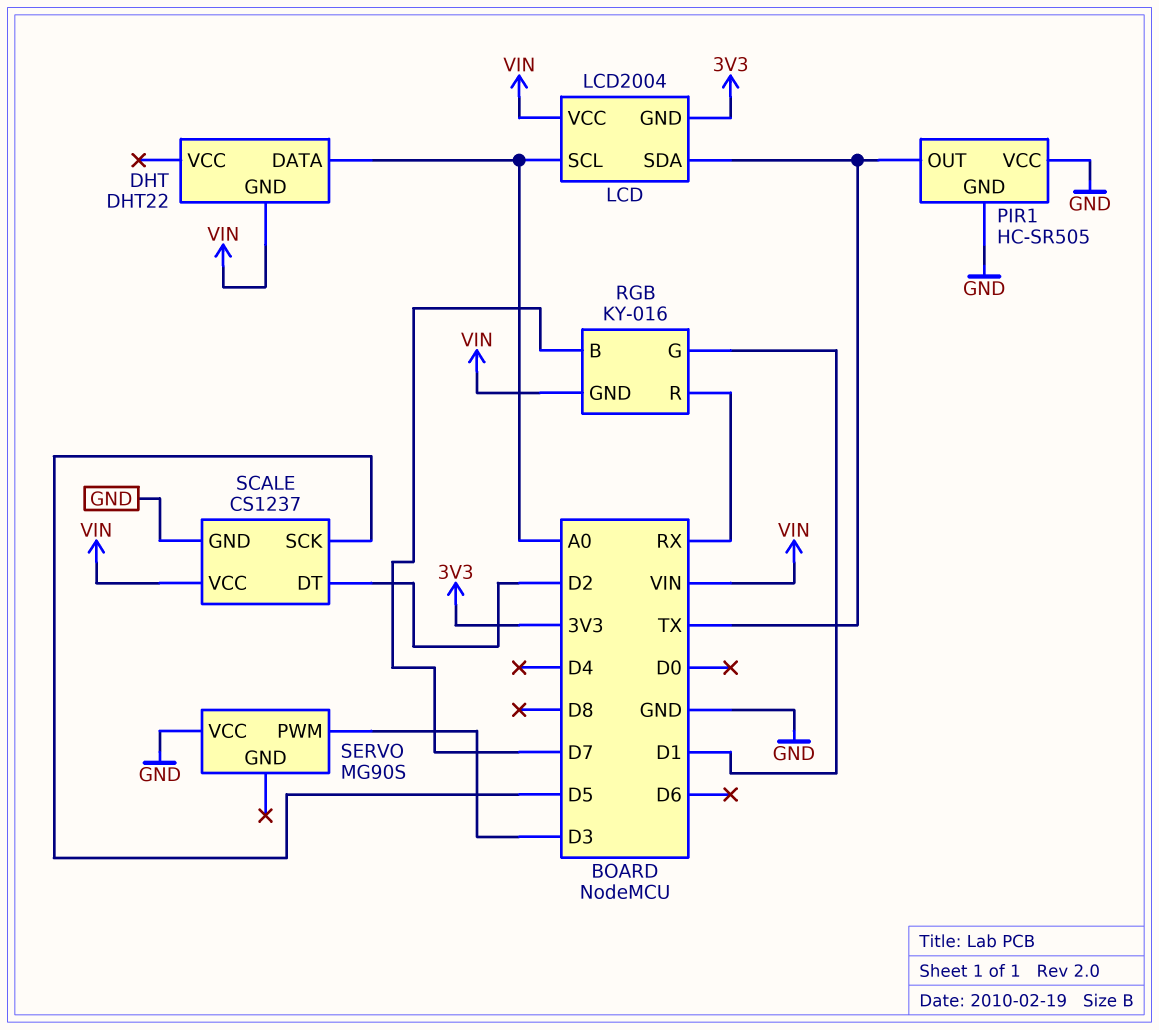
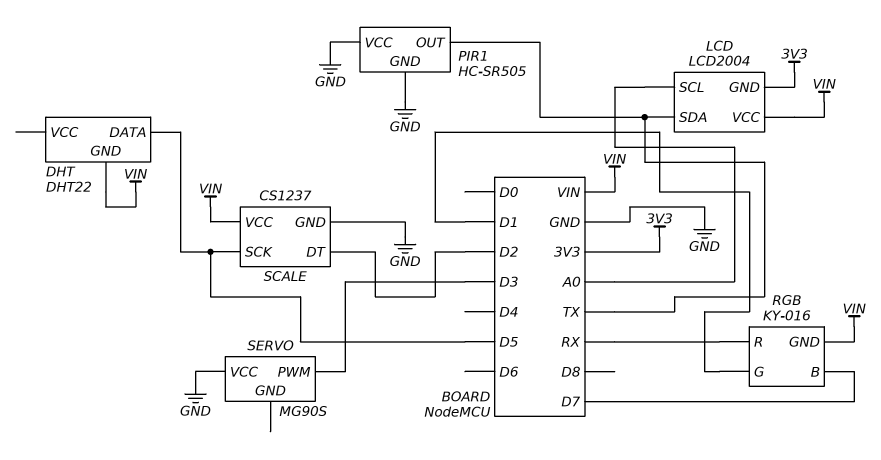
DHT pin DATA: A0 -> D5

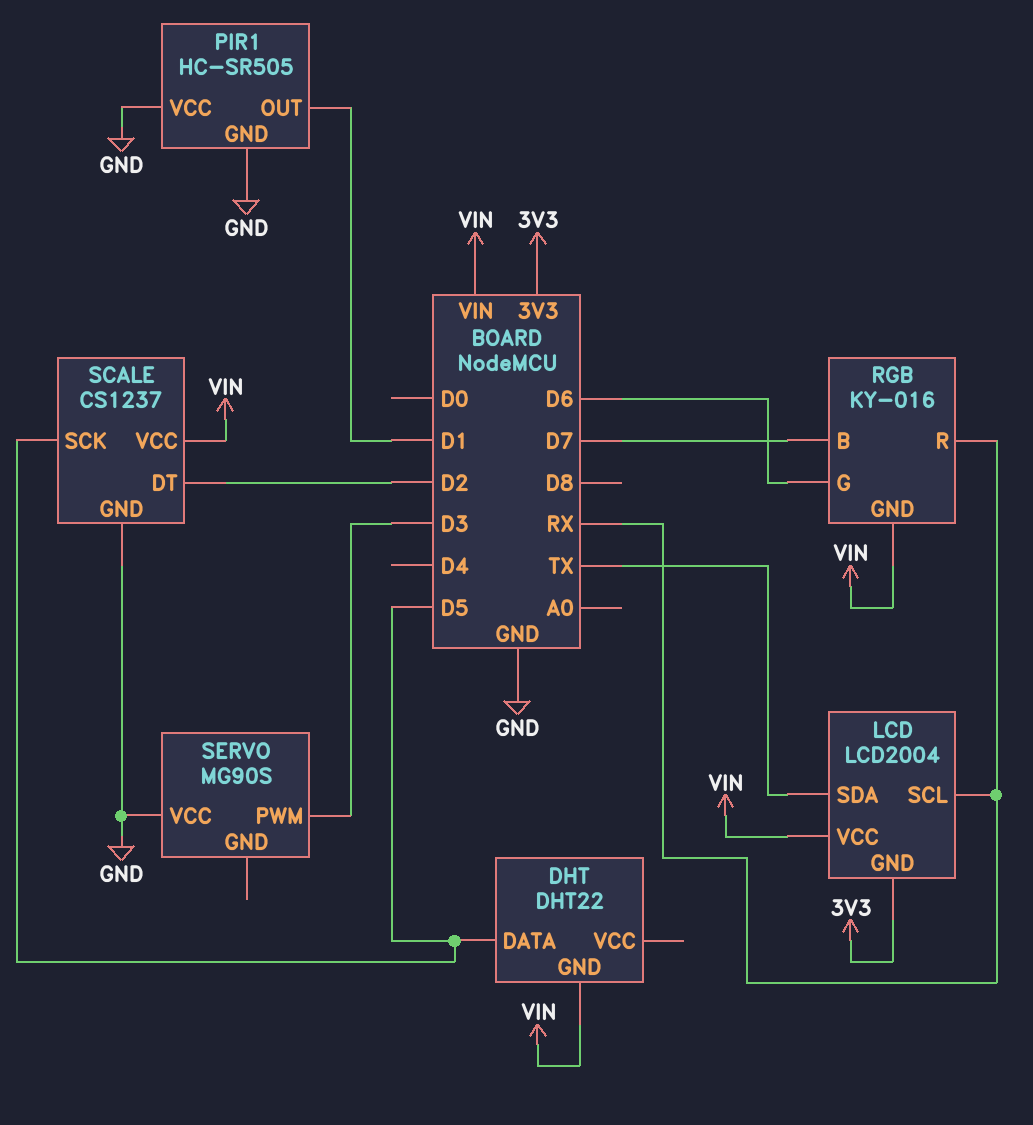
LCD pin SCL: A0 -> RX
PIR1 pin OUT: TX -> D1
RGB pin G: D1 -> D6

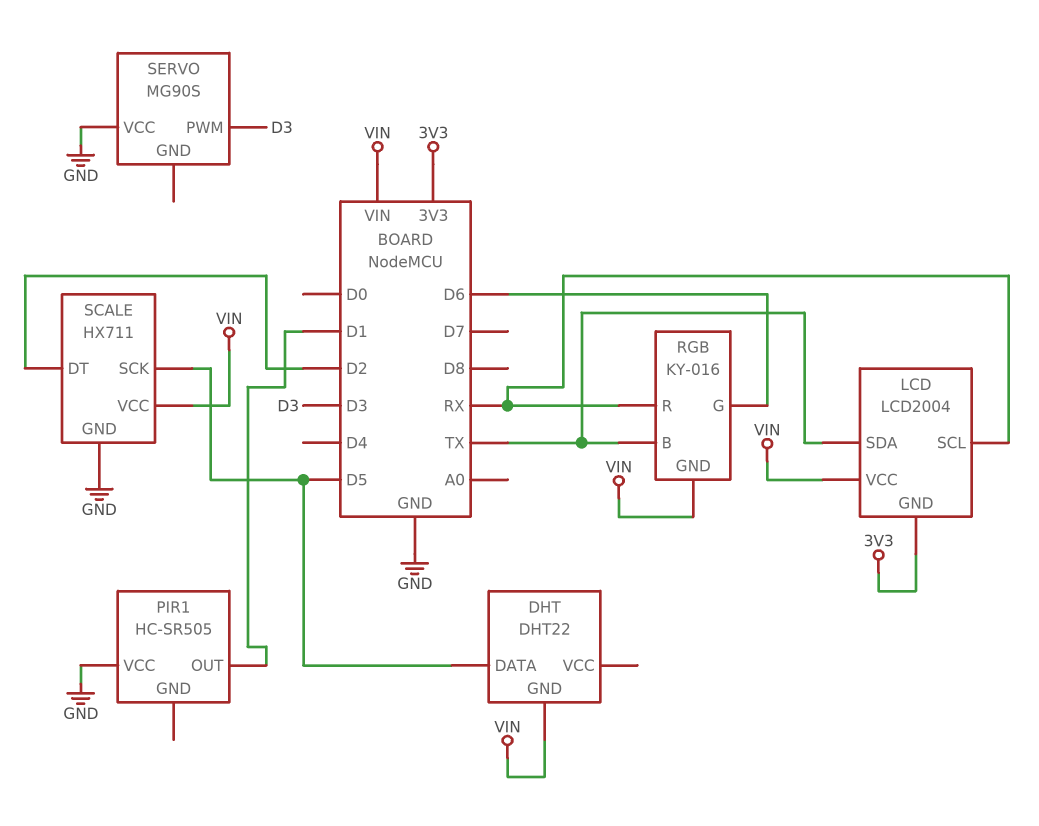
PIR1 pin GND: GND -> none
RGB pin B: D7 -> TX
SCALE: CS1237 -> HX711

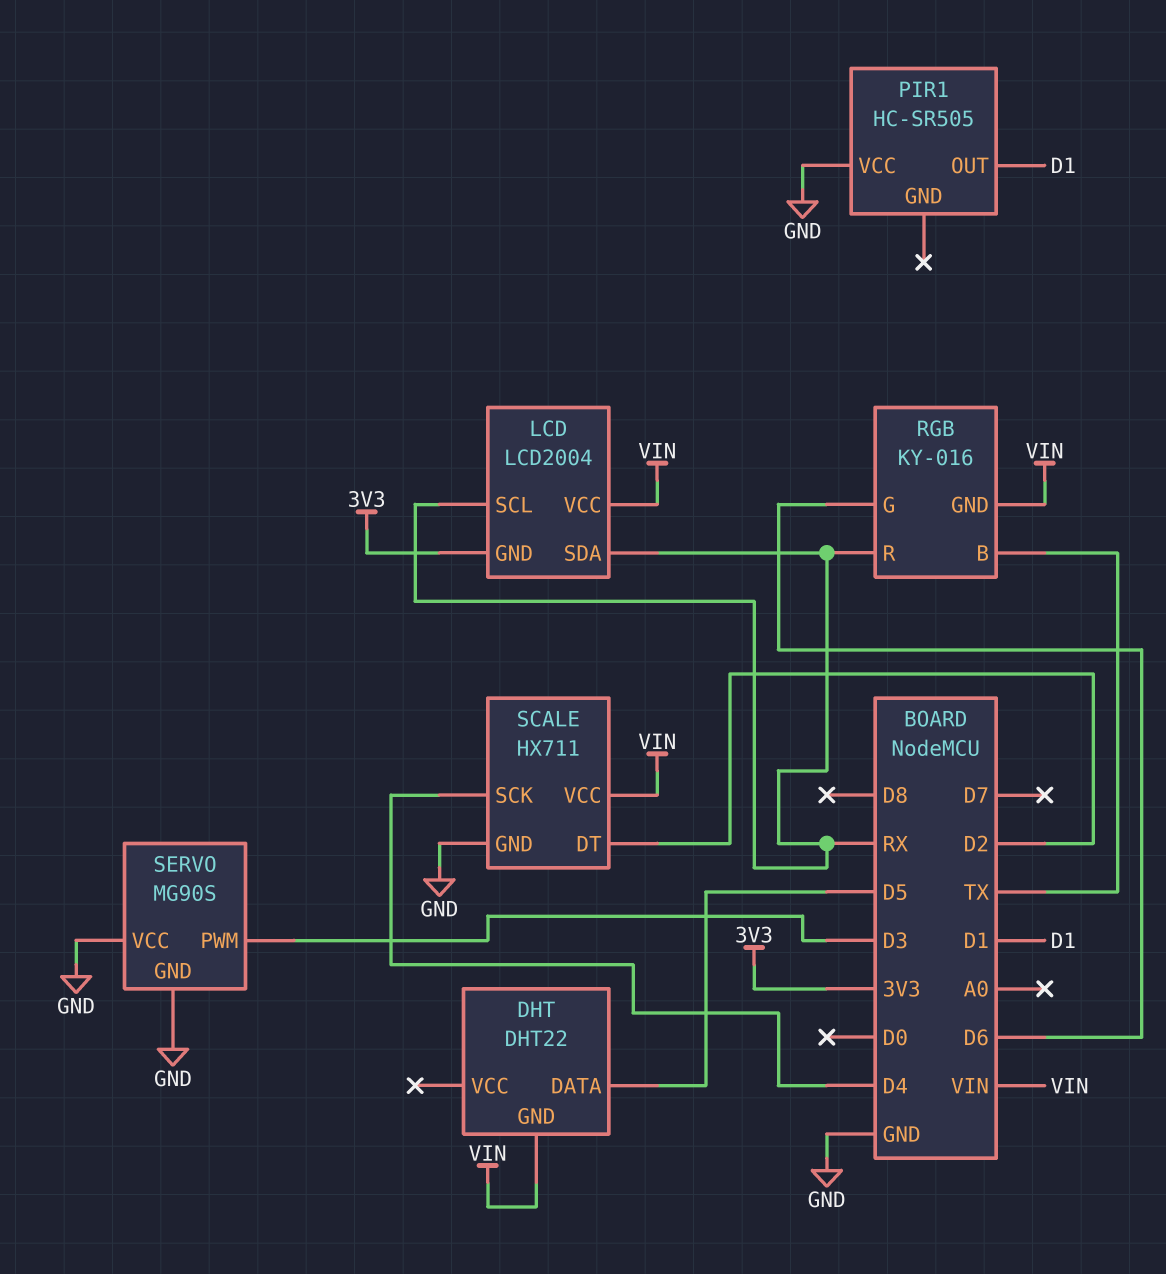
LCD pin SDA: TX -> RX
SCALE pin SCK: D5 -> D4
SERVO pin GND: none -> GND

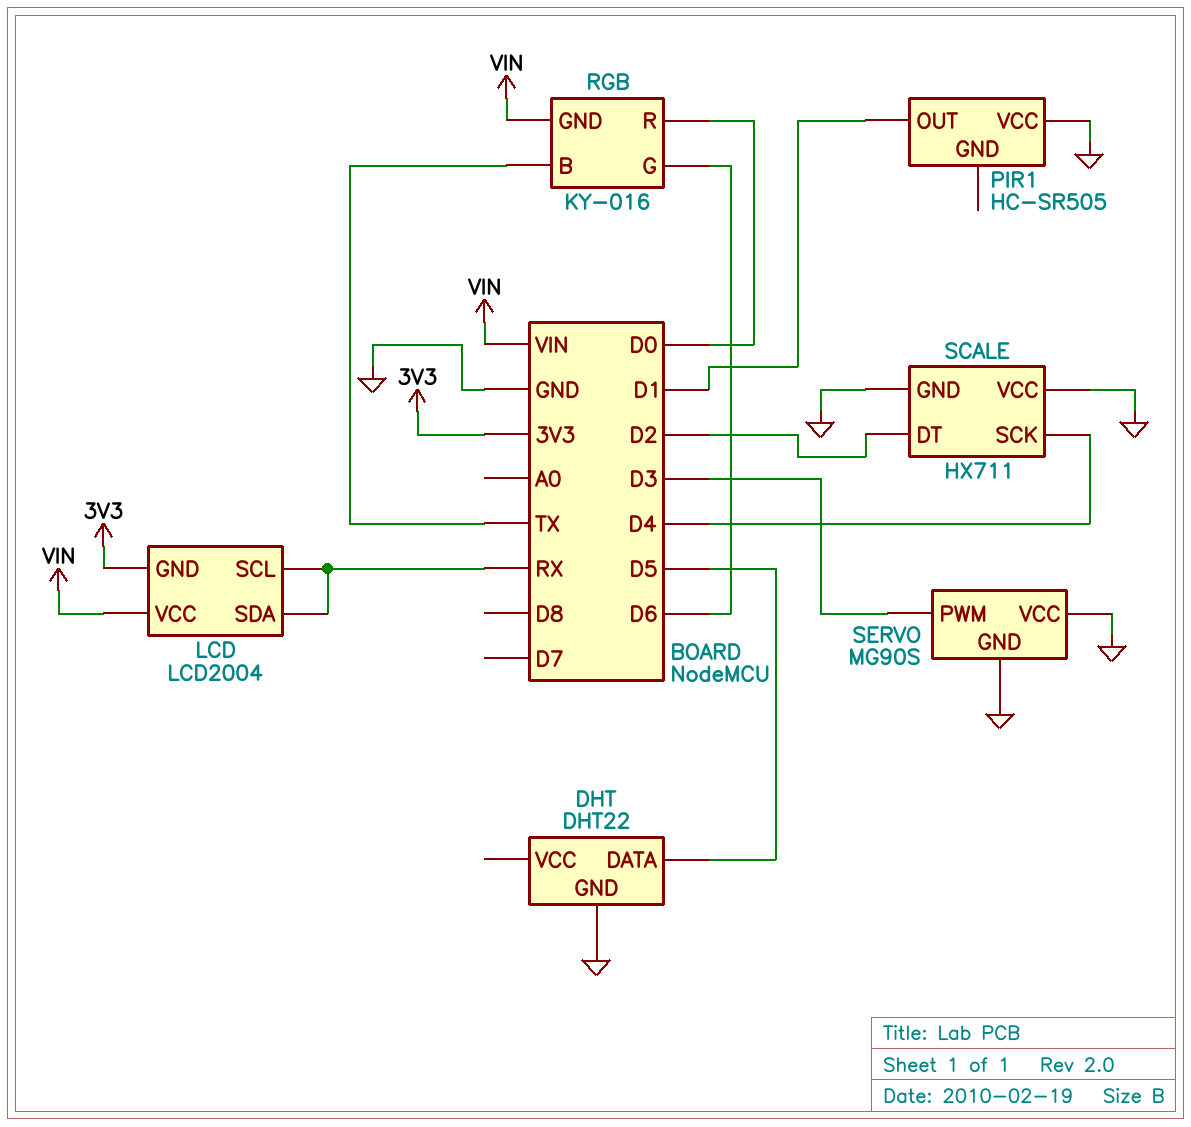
DHT pin GND: VIN -> GND
RGB pin R: RX -> D0
SCALE pin VCC: VIN -> GND

